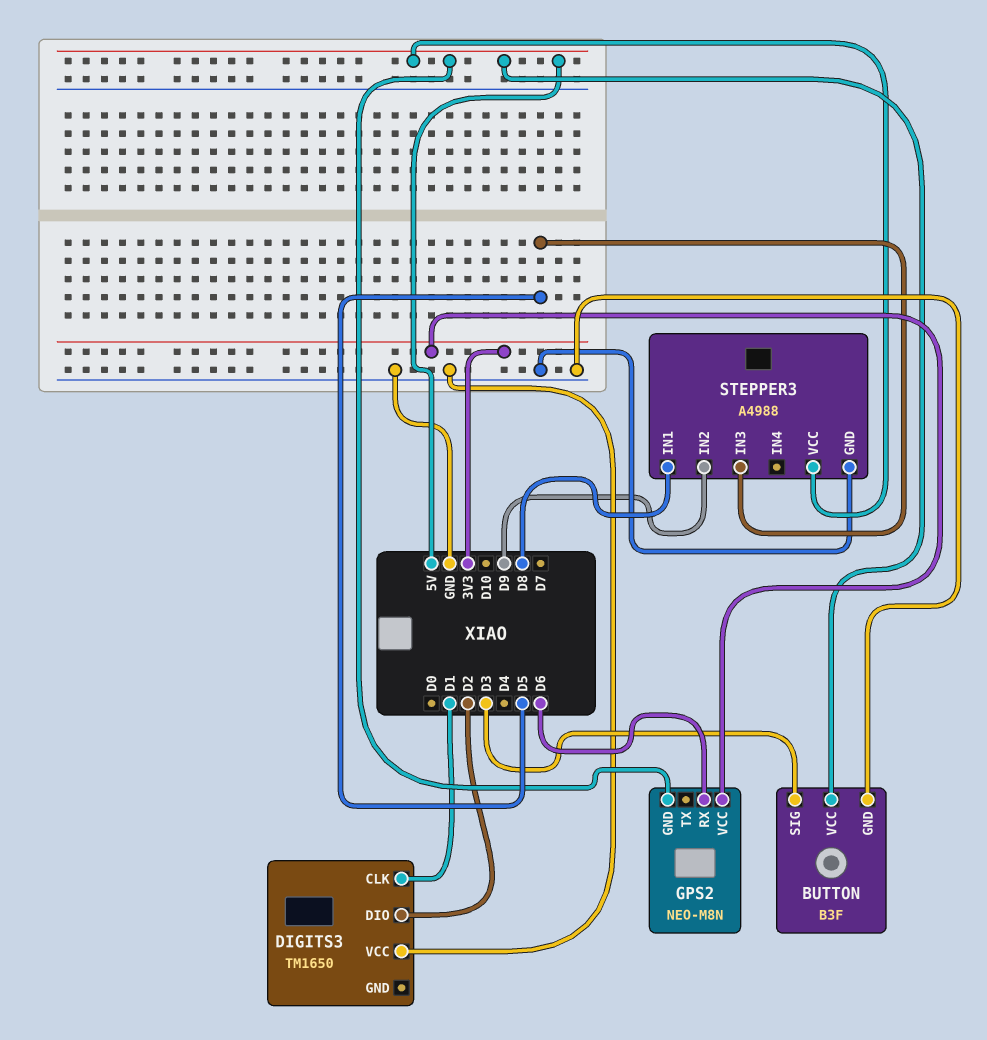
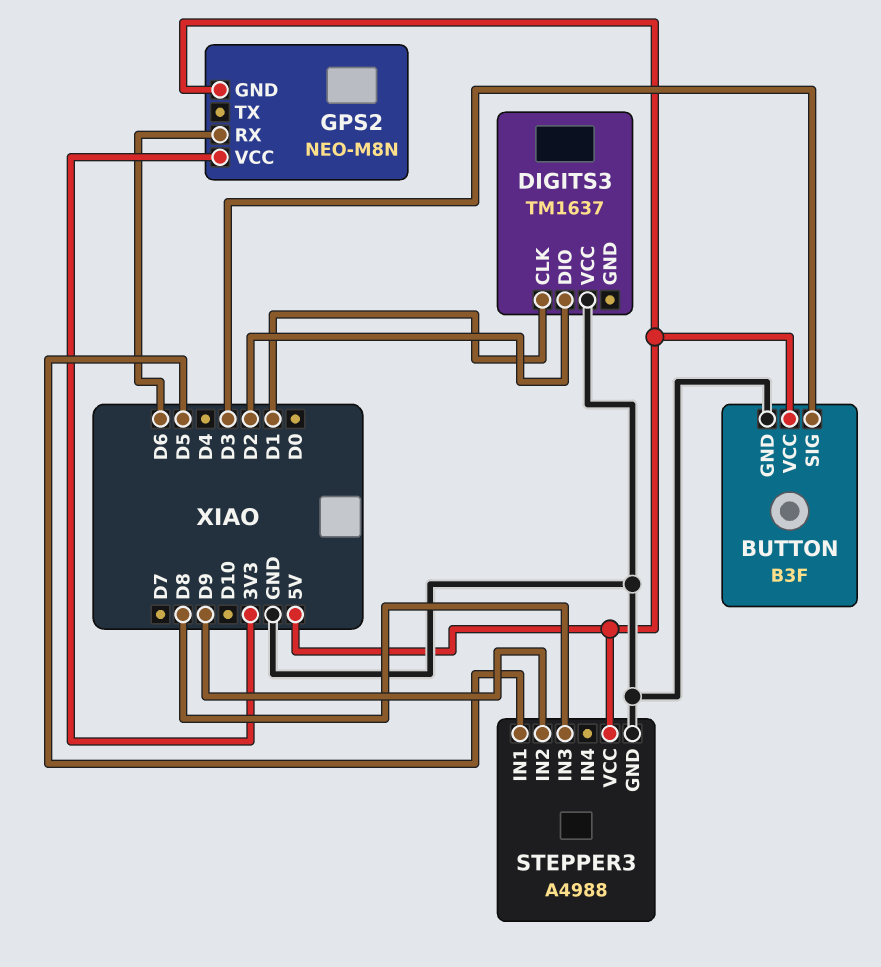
DIGITS3: TM1650 -> TM1637
STEPPER3 pin IN1: D8 -> D5
STEPPER3 pin IN3: D5 -> D8

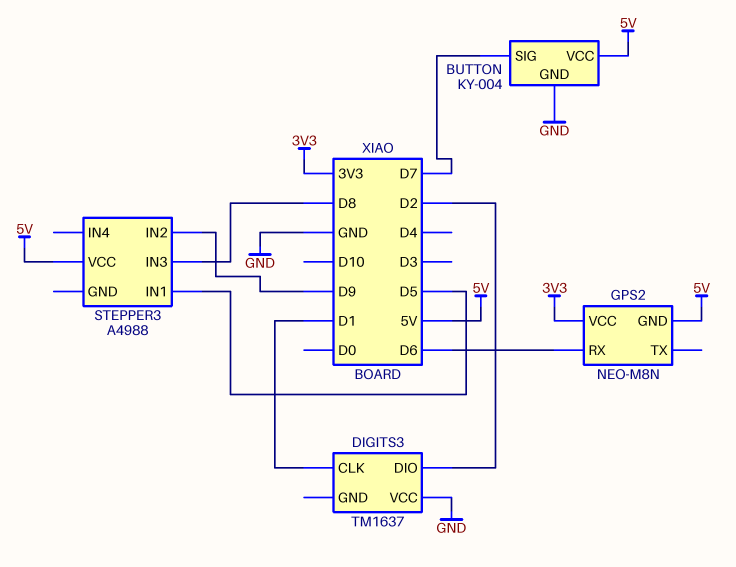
BUTTON: B3F -> KY-004
BUTTON pin SIG: D3 -> D7
STEPPER3 pin GND: GND -> none

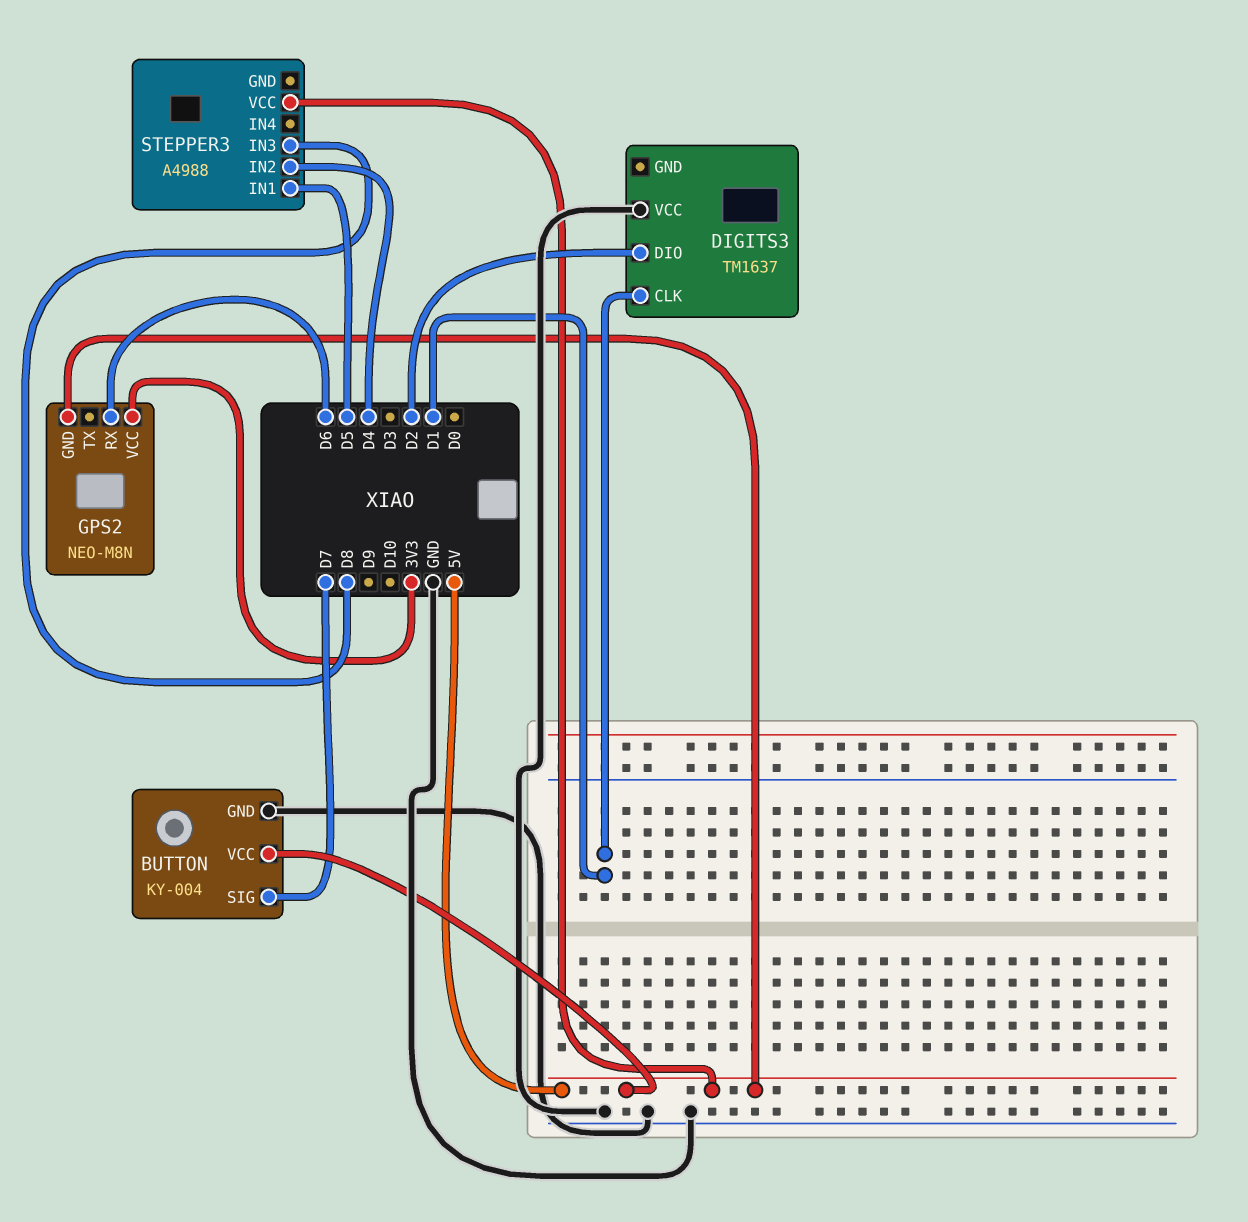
STEPPER3 pin IN2: D9 -> D4

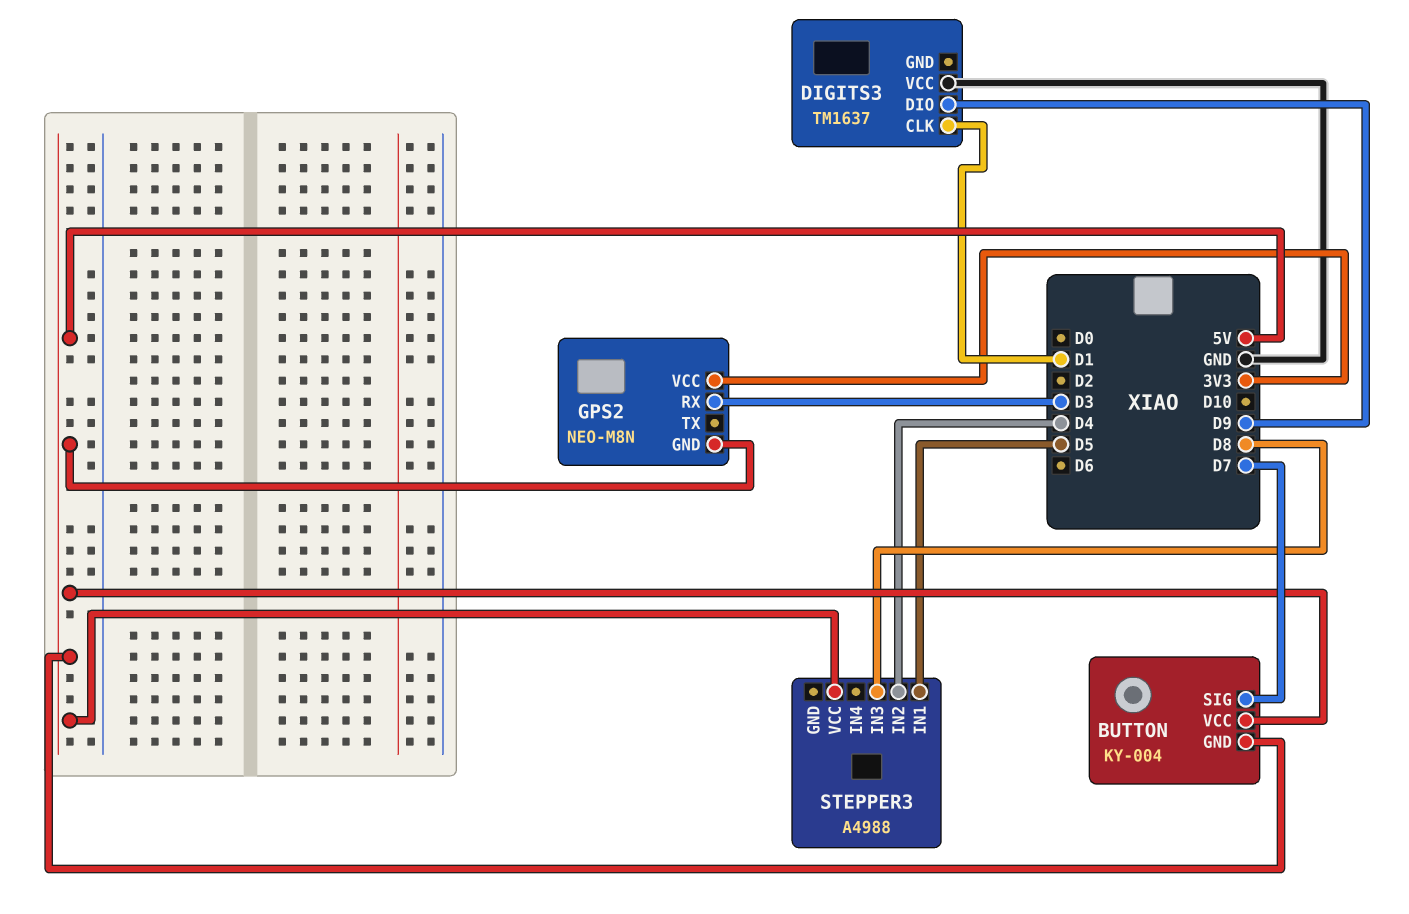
BUTTON pin GND: GND -> 5V
DIGITS3 pin DIO: D2 -> D9
GPS2 pin RX: D6 -> D3

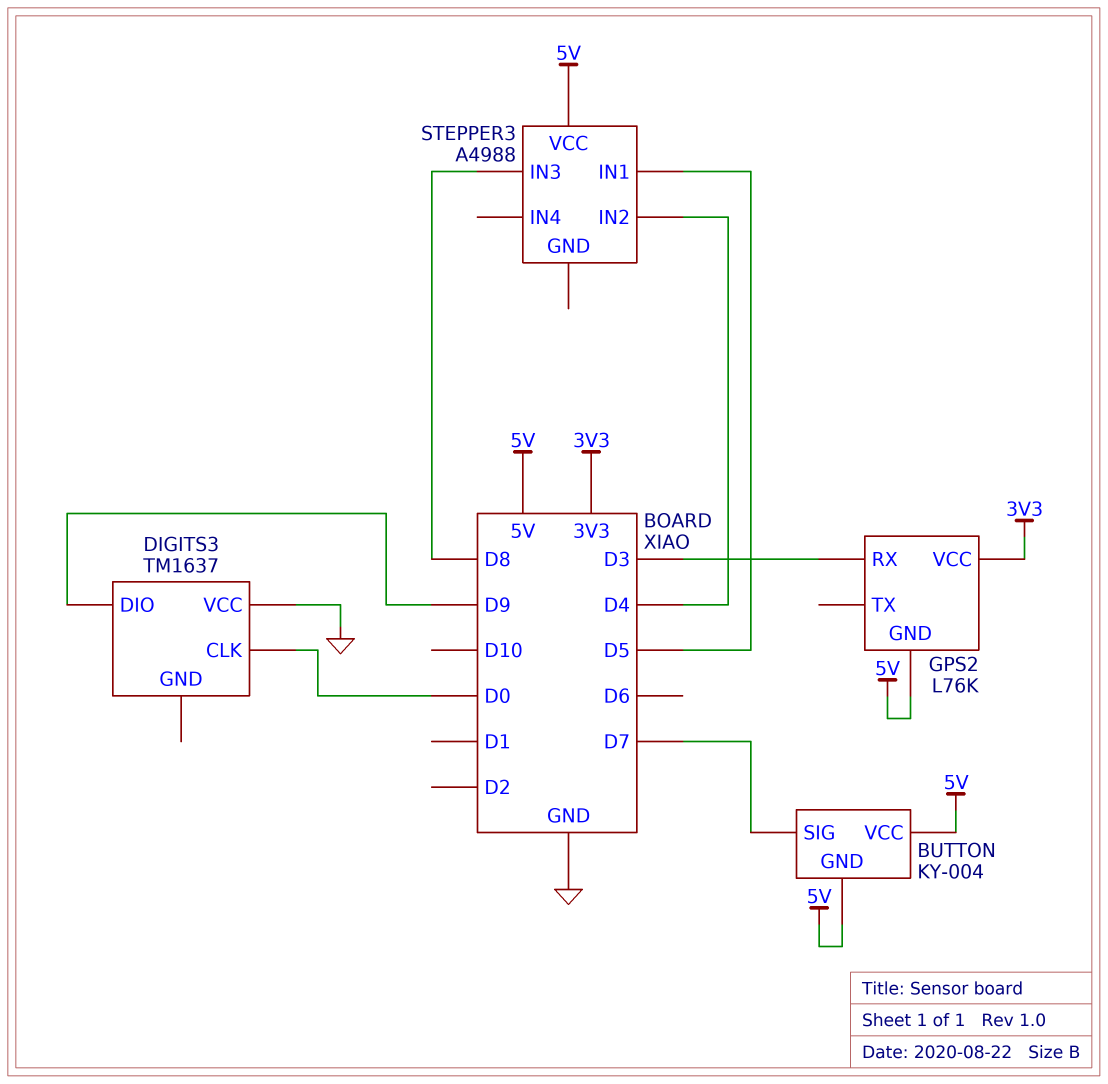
DIGITS3 pin CLK: D1 -> D0
GPS2: NEO-M8N -> L76K

